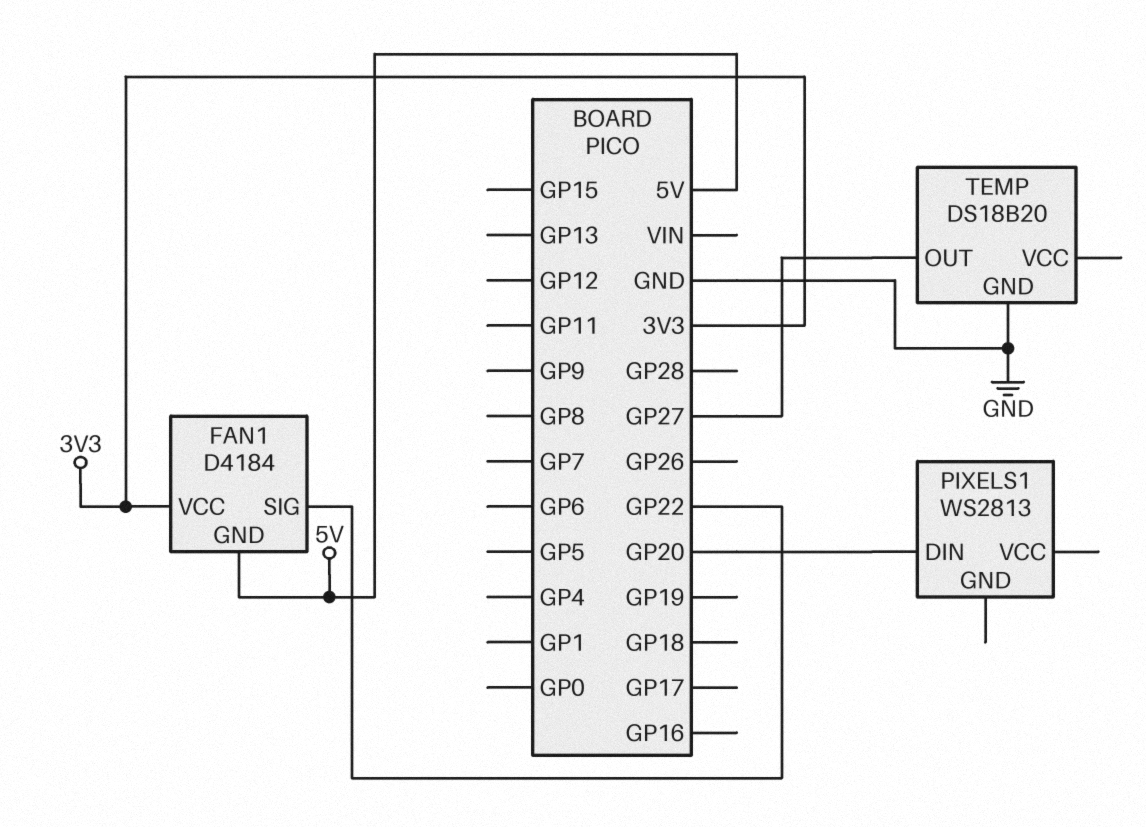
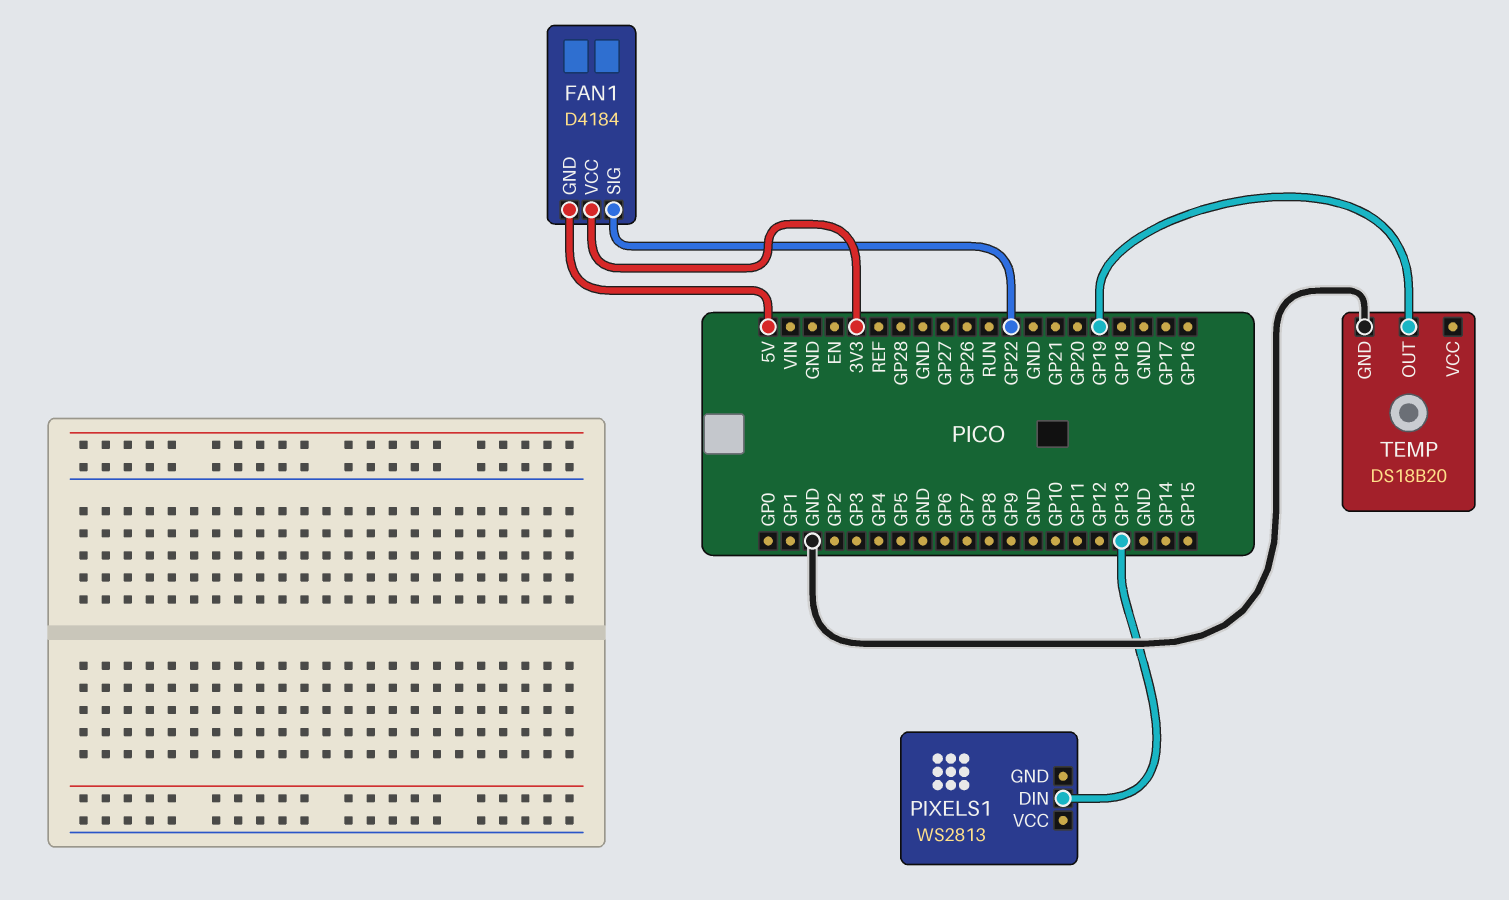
PIXELS1 pin DIN: GP20 -> GP13
TEMP pin OUT: GP27 -> GP19

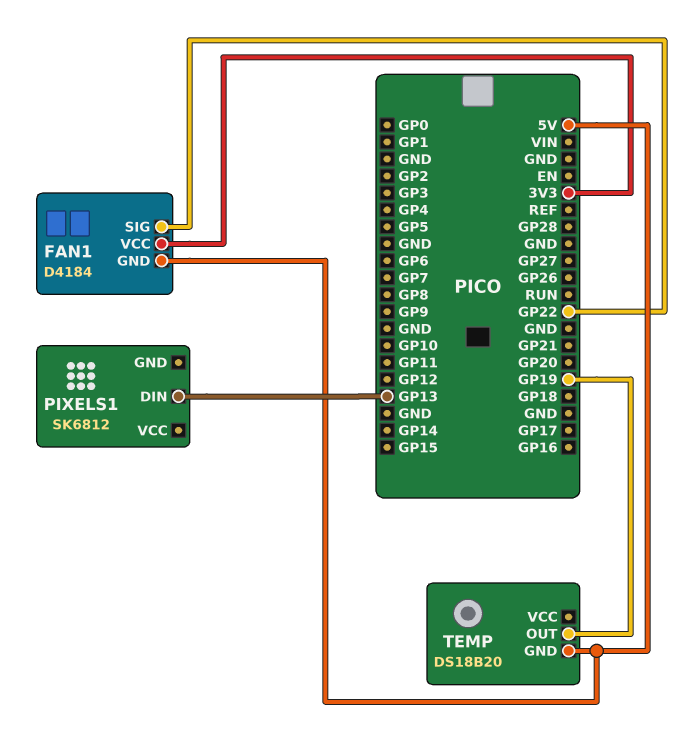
PIXELS1: WS2813 -> SK6812
TEMP pin GND: GND -> 5V

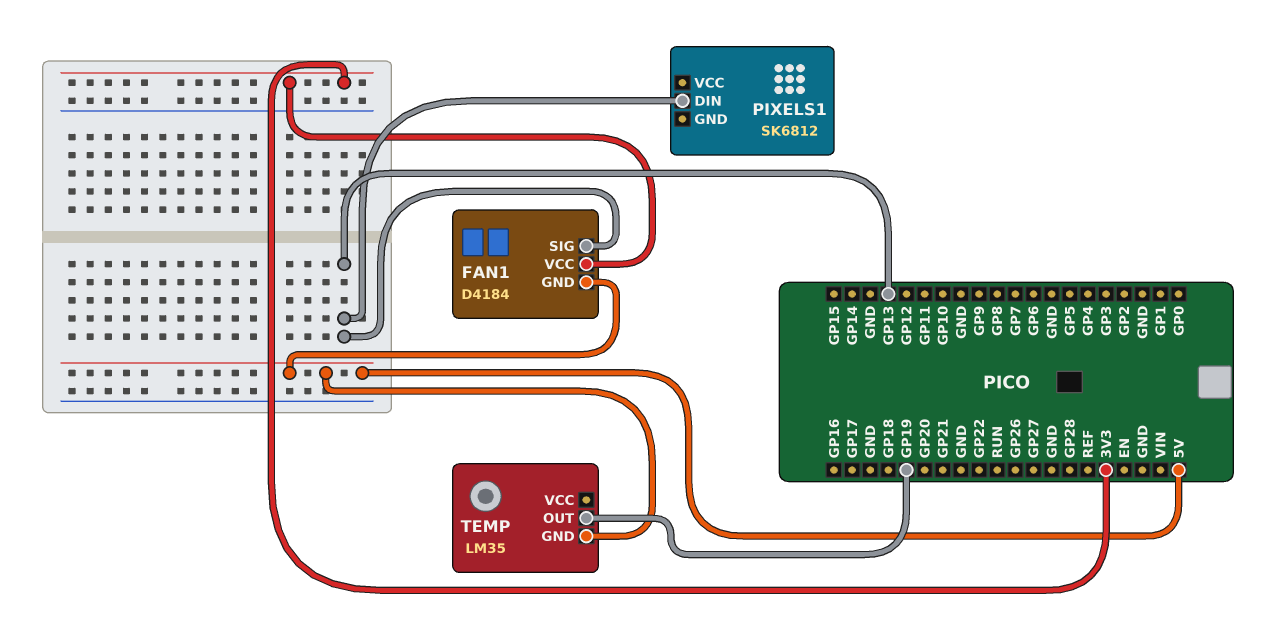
FAN1 pin SIG: GP22 -> GP13
TEMP: DS18B20 -> LM35

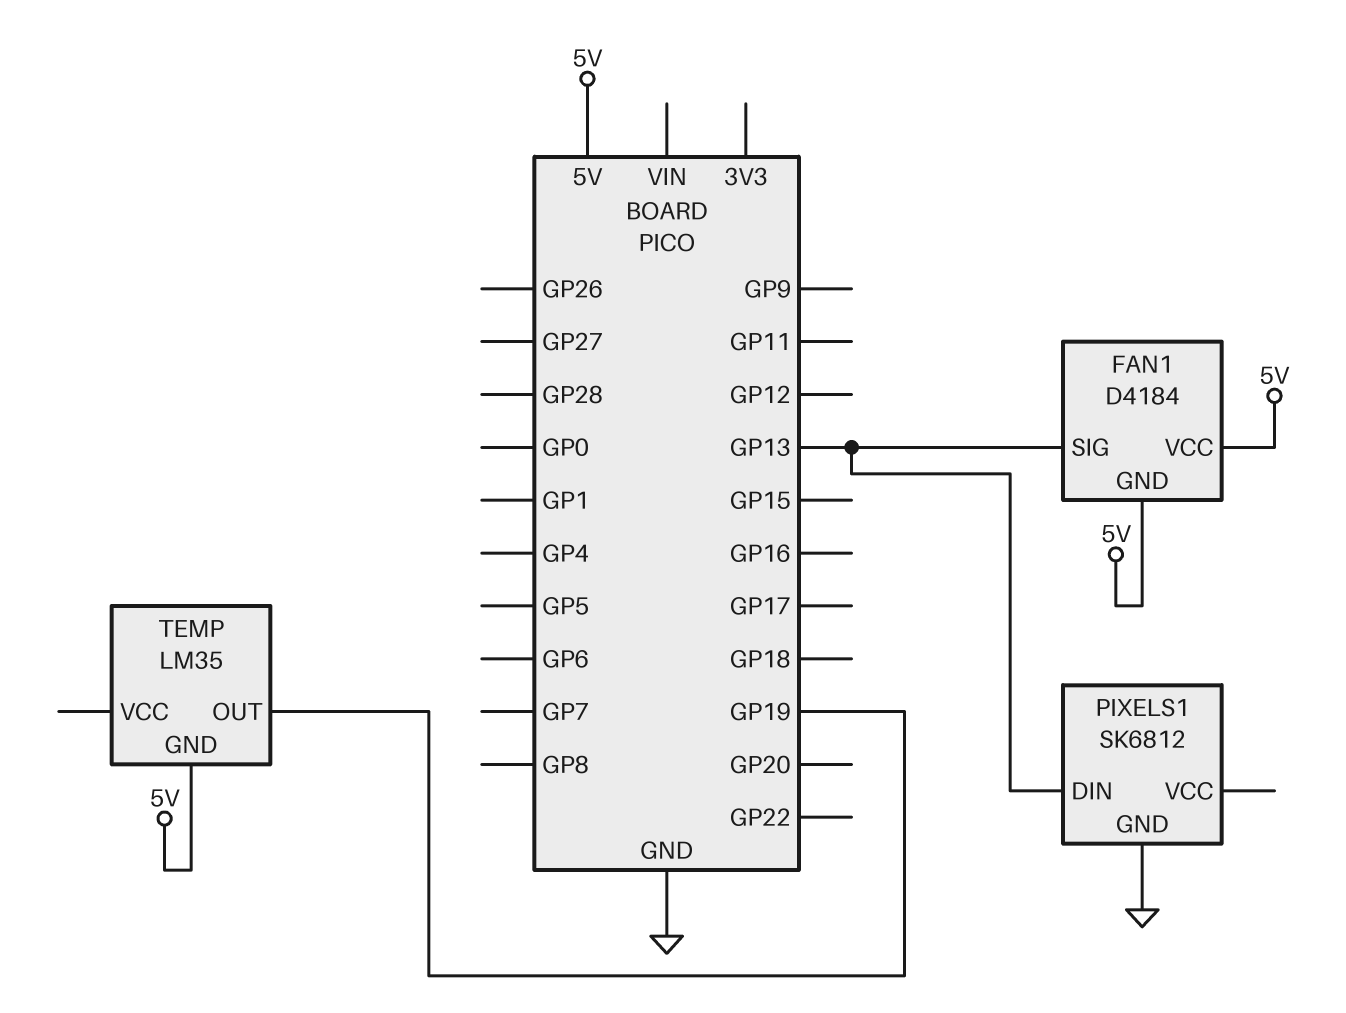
FAN1 pin VCC: 3V3 -> 5V
PIXELS1 pin GND: none -> GND

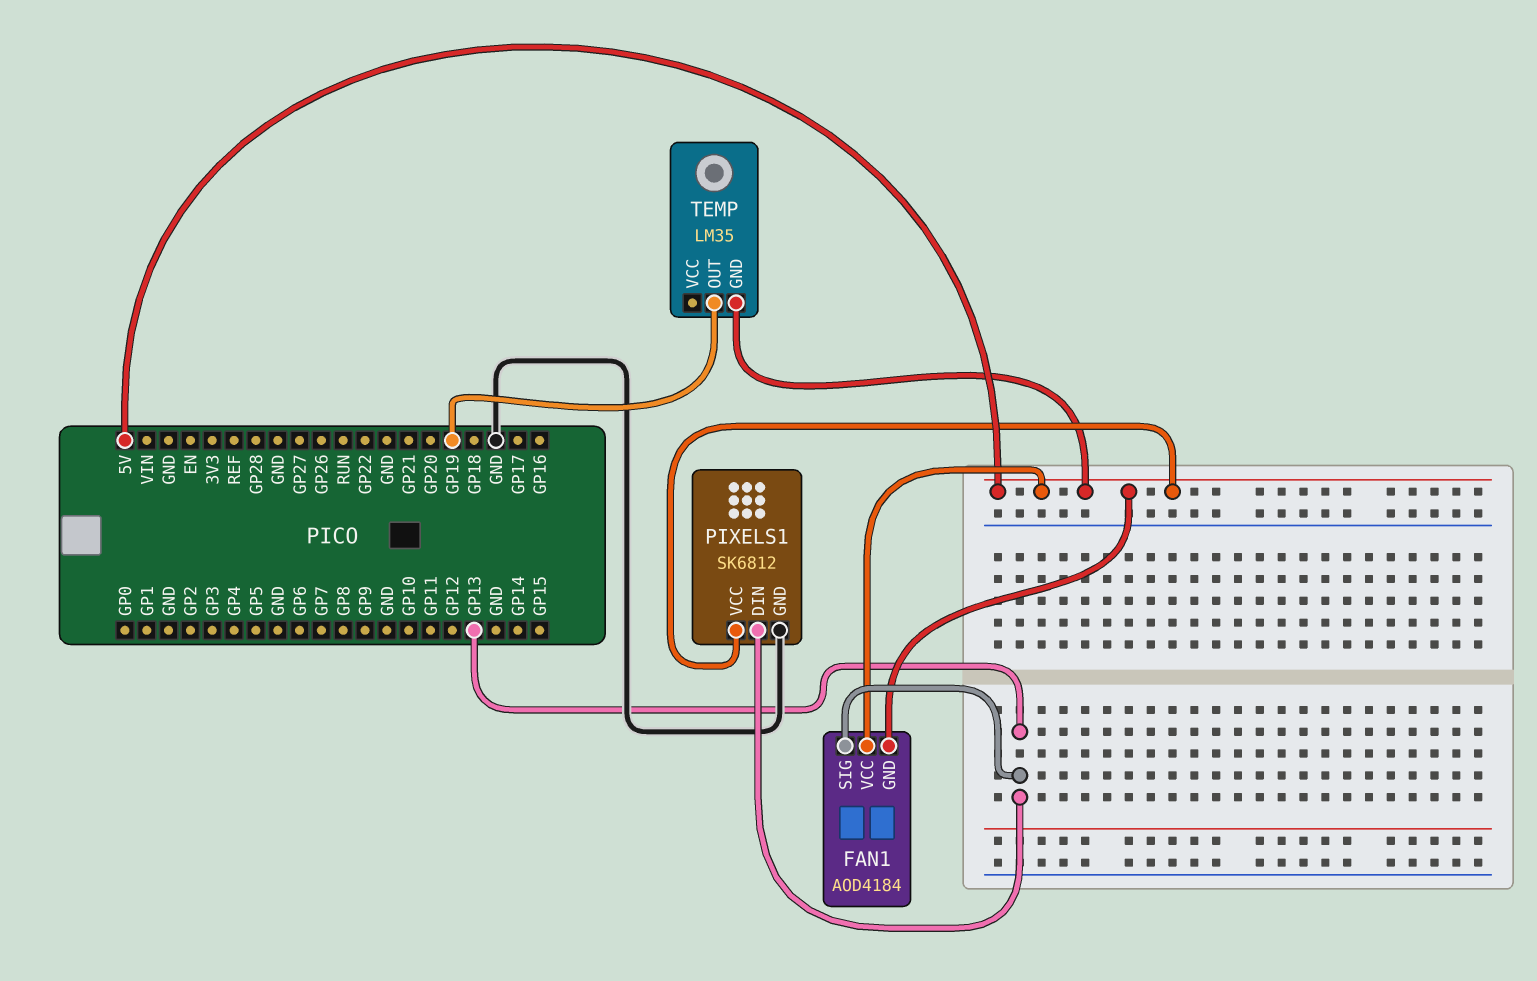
FAN1: D4184 -> AOD4184
PIXELS1 pin VCC: none -> 5V

